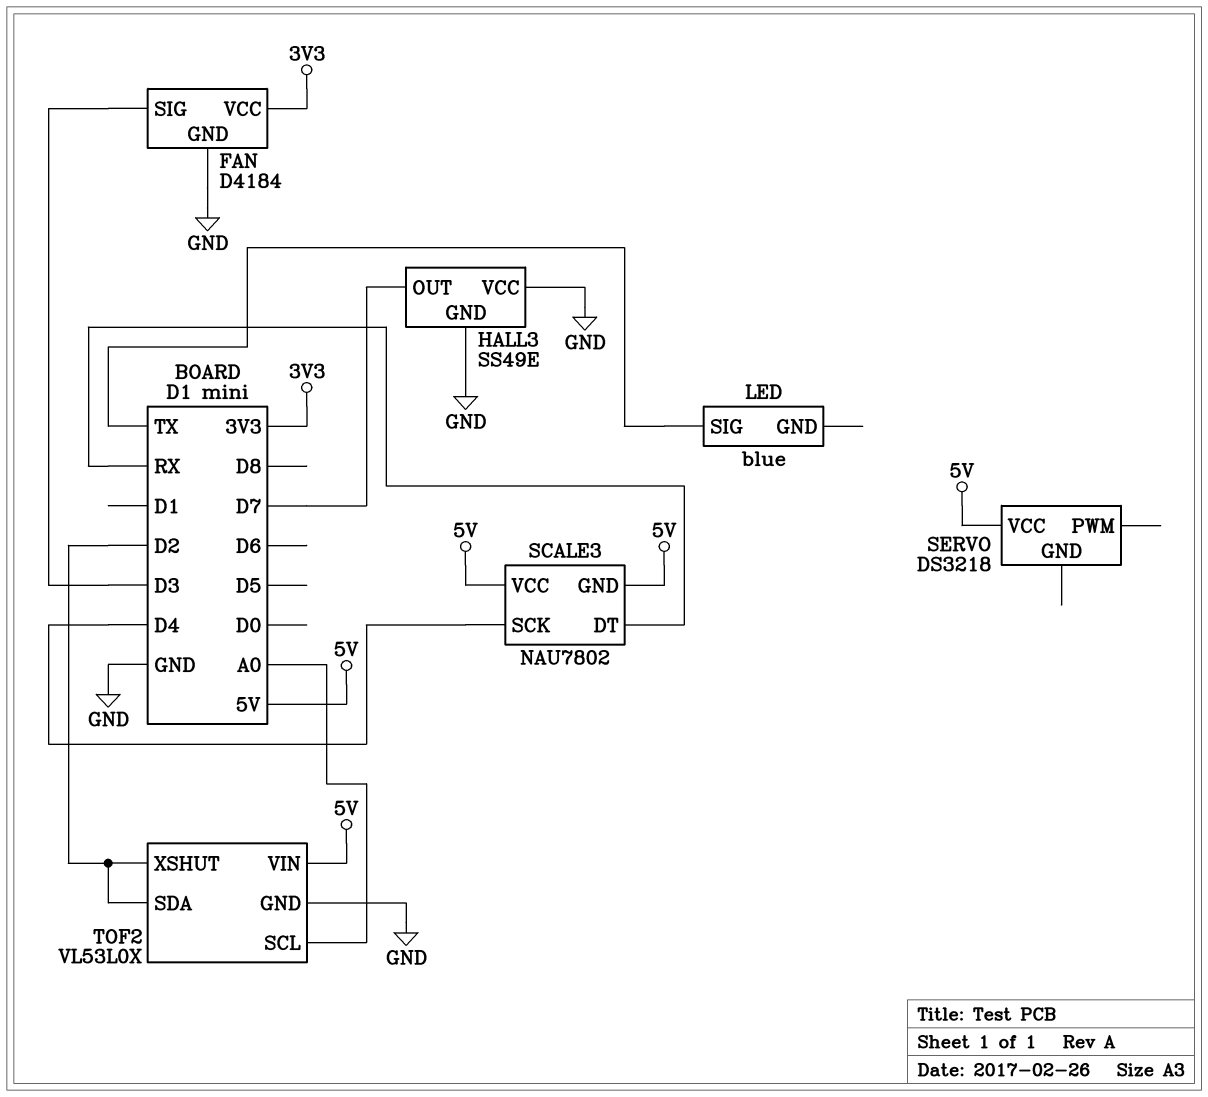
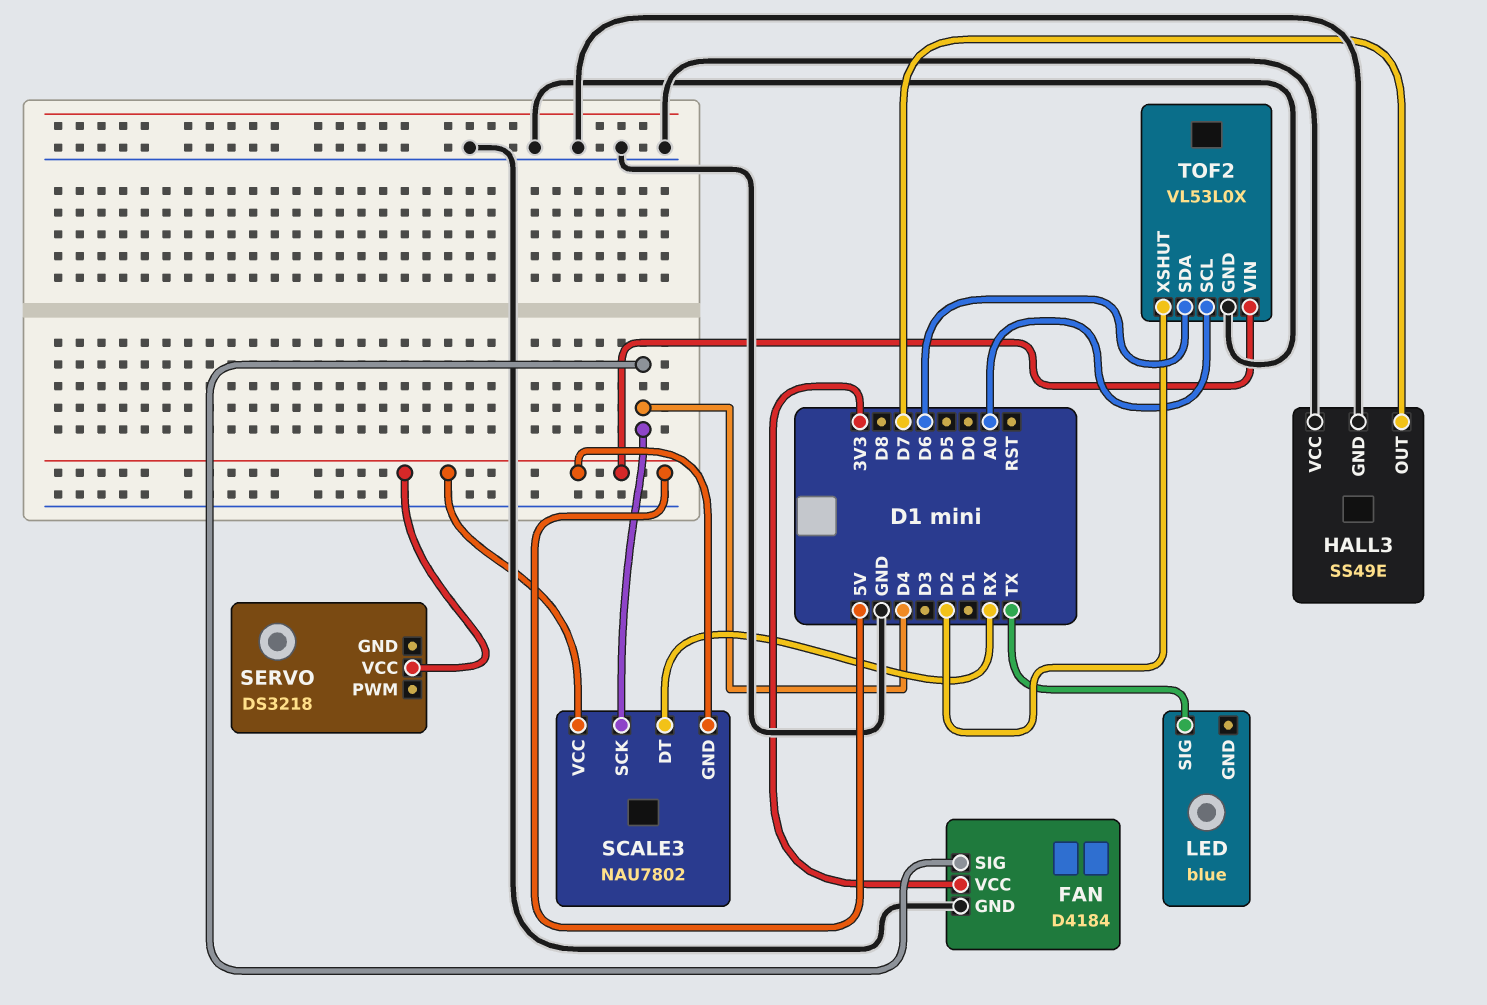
FAN pin SIG: D3 -> D4
TOF2 pin SDA: D2 -> D6

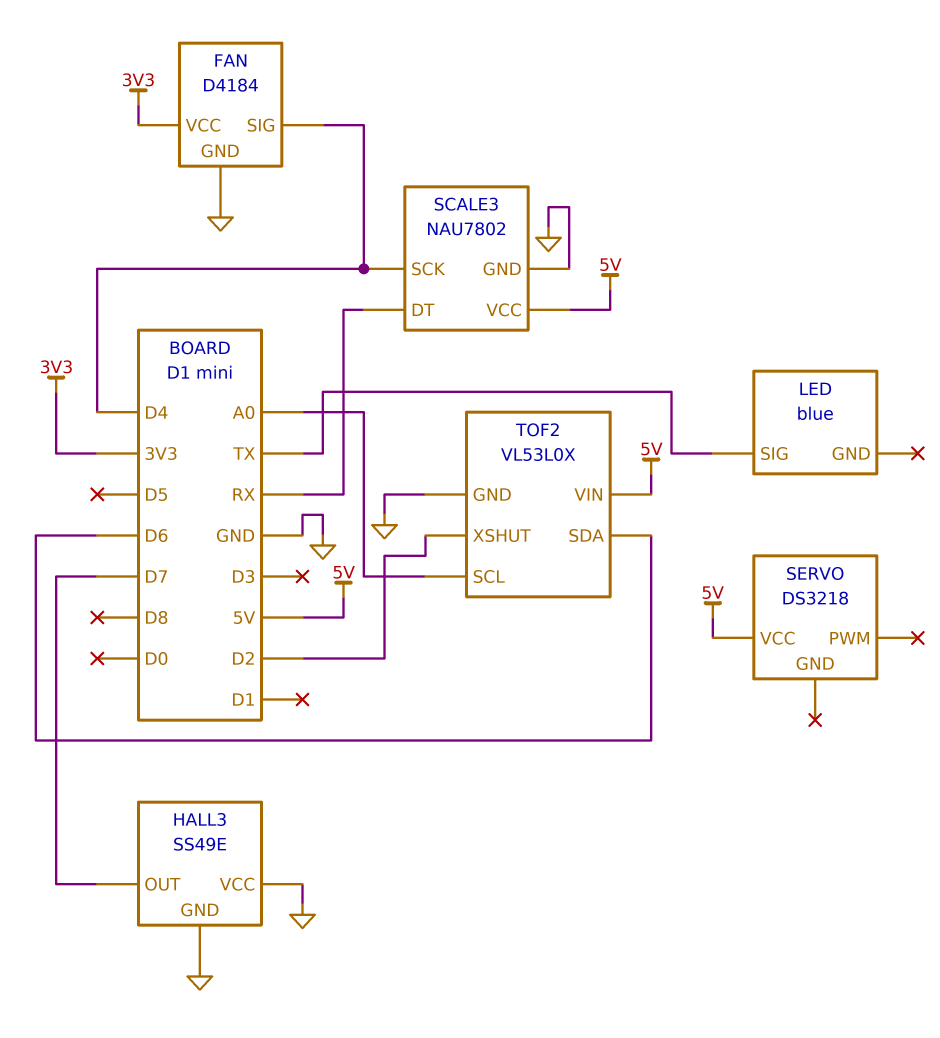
SCALE3 pin GND: 5V -> GND

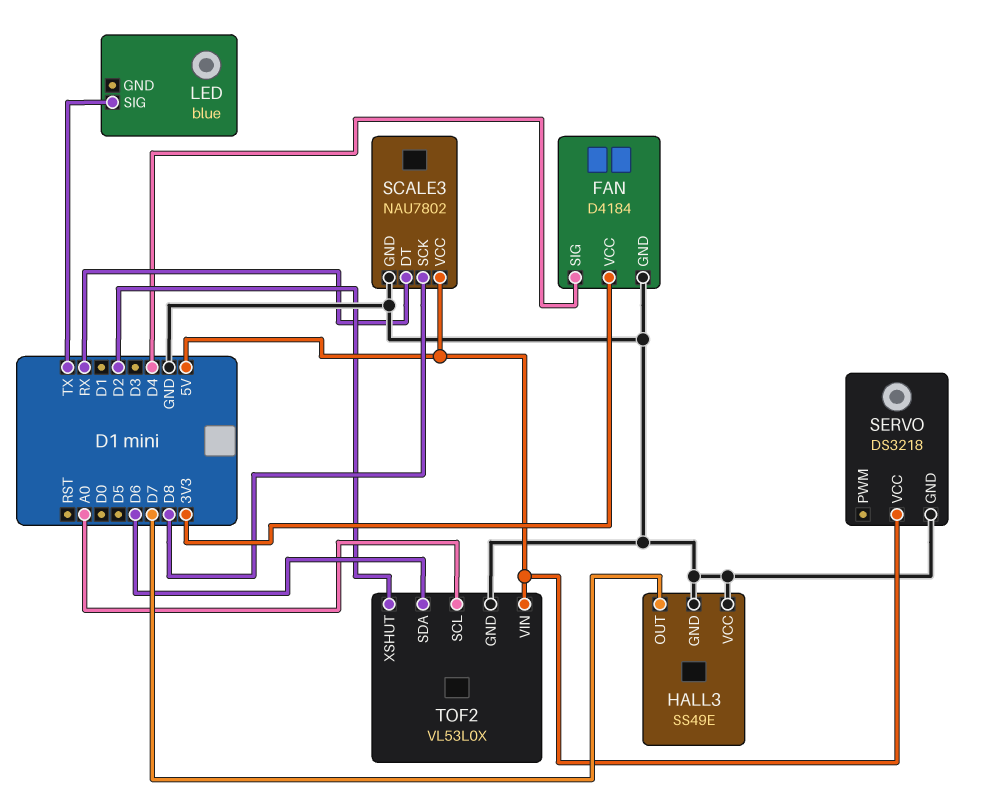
SCALE3 pin SCK: D4 -> D8
SERVO pin GND: none -> GND

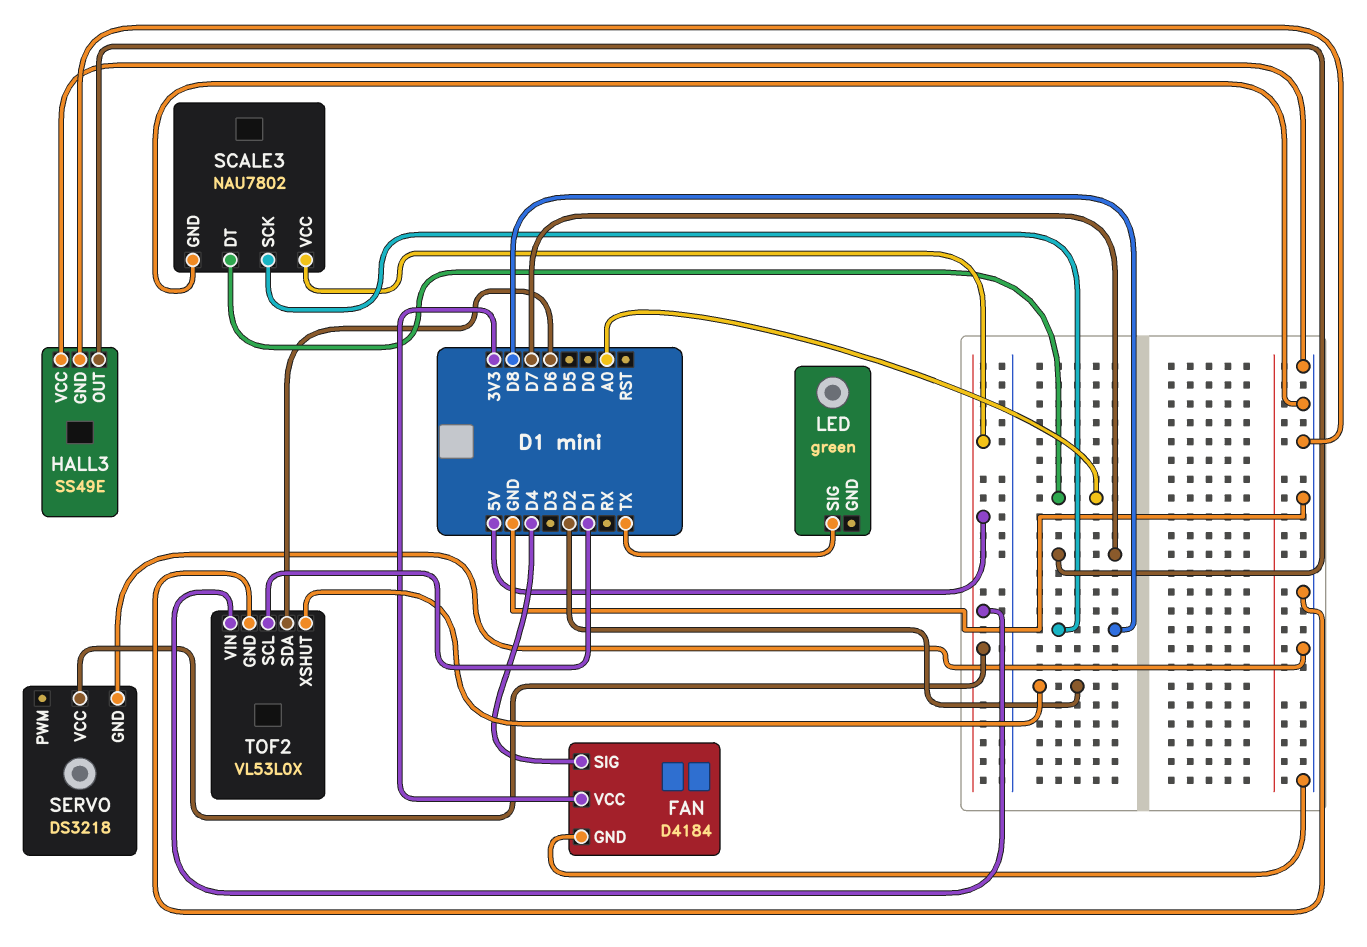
LED: blue -> green
SCALE3 pin DT: RX -> A0
TOF2 pin SCL: A0 -> D1

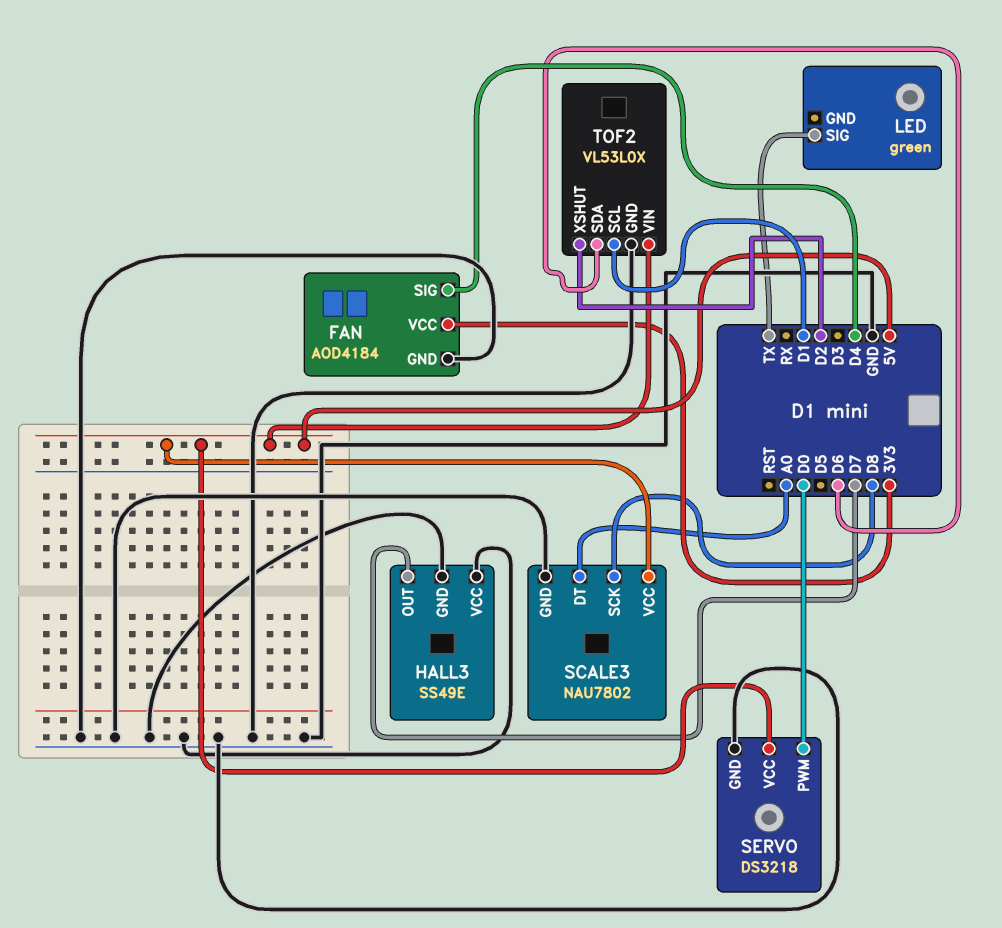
FAN: D4184 -> AOD4184
SERVO pin PWM: none -> D0

